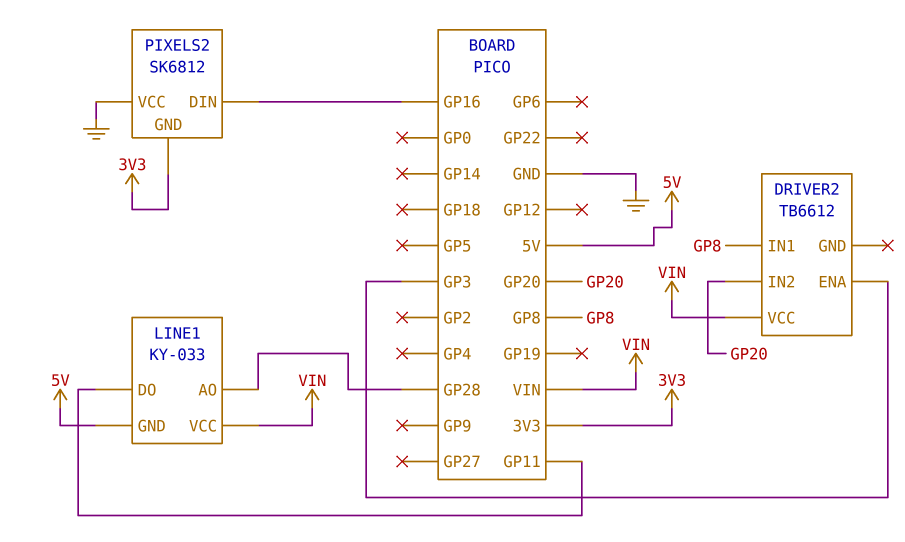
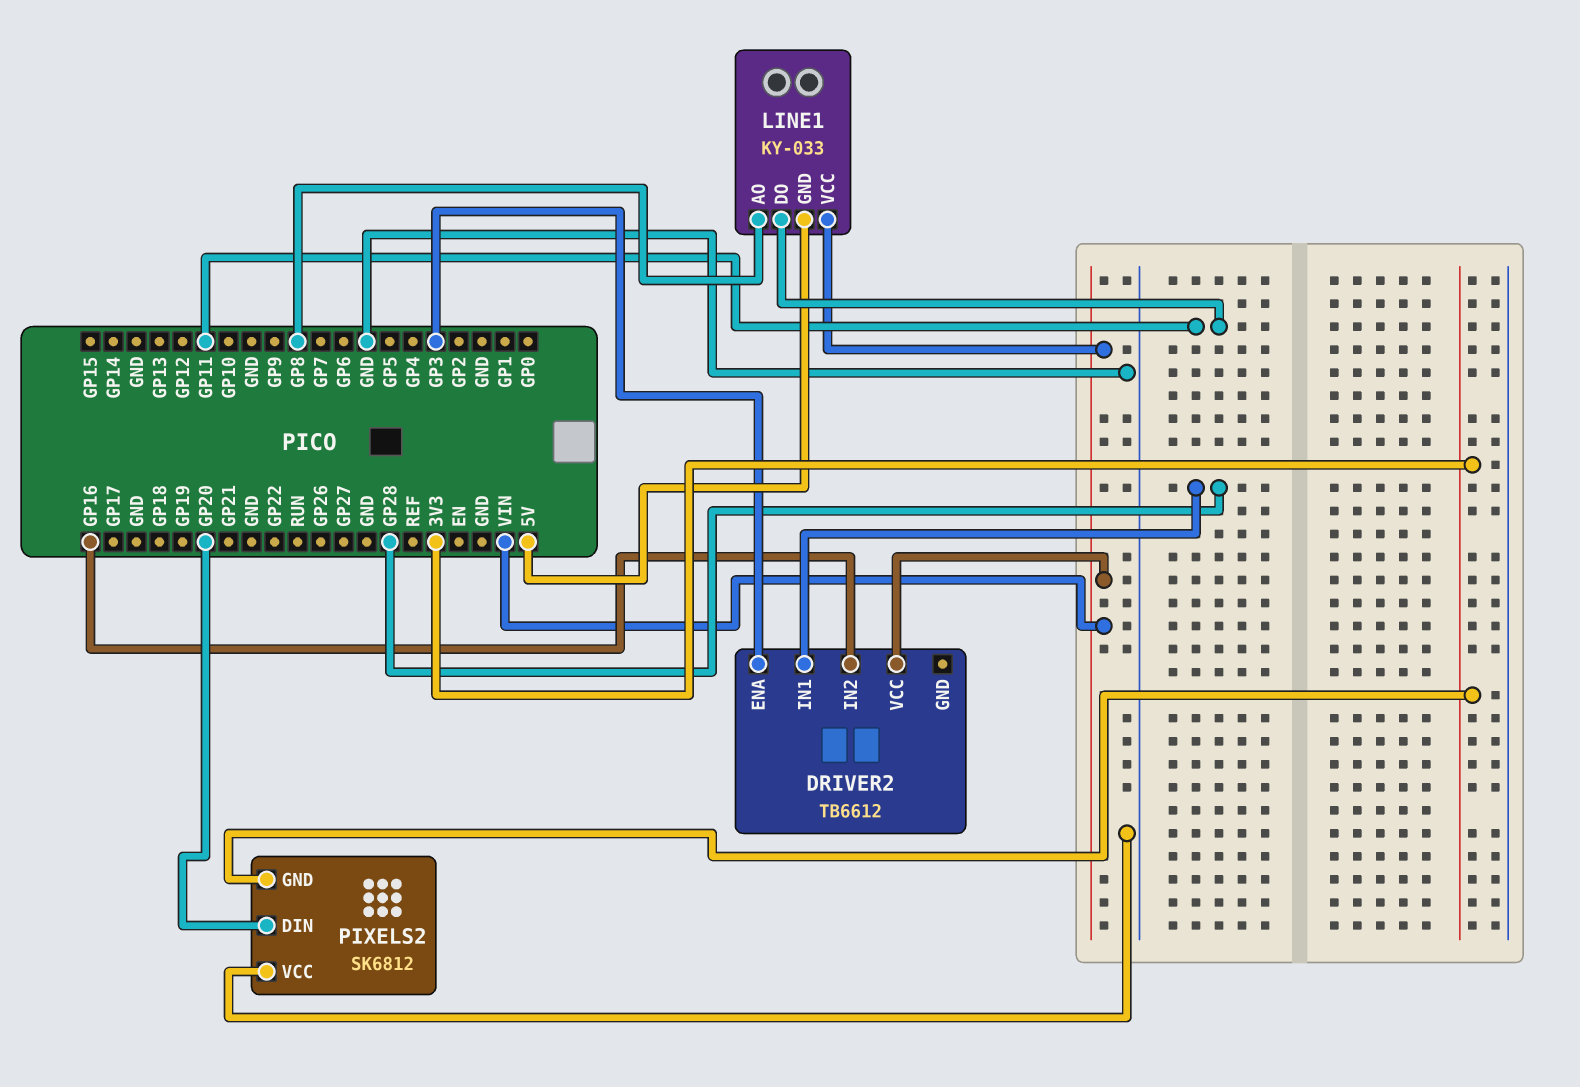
DRIVER2 pin IN1: GP8 -> GP28
DRIVER2 pin IN2: GP20 -> GP16
LINE1 pin AO: GP28 -> GP8
PIXELS2 pin DIN: GP16 -> GP20

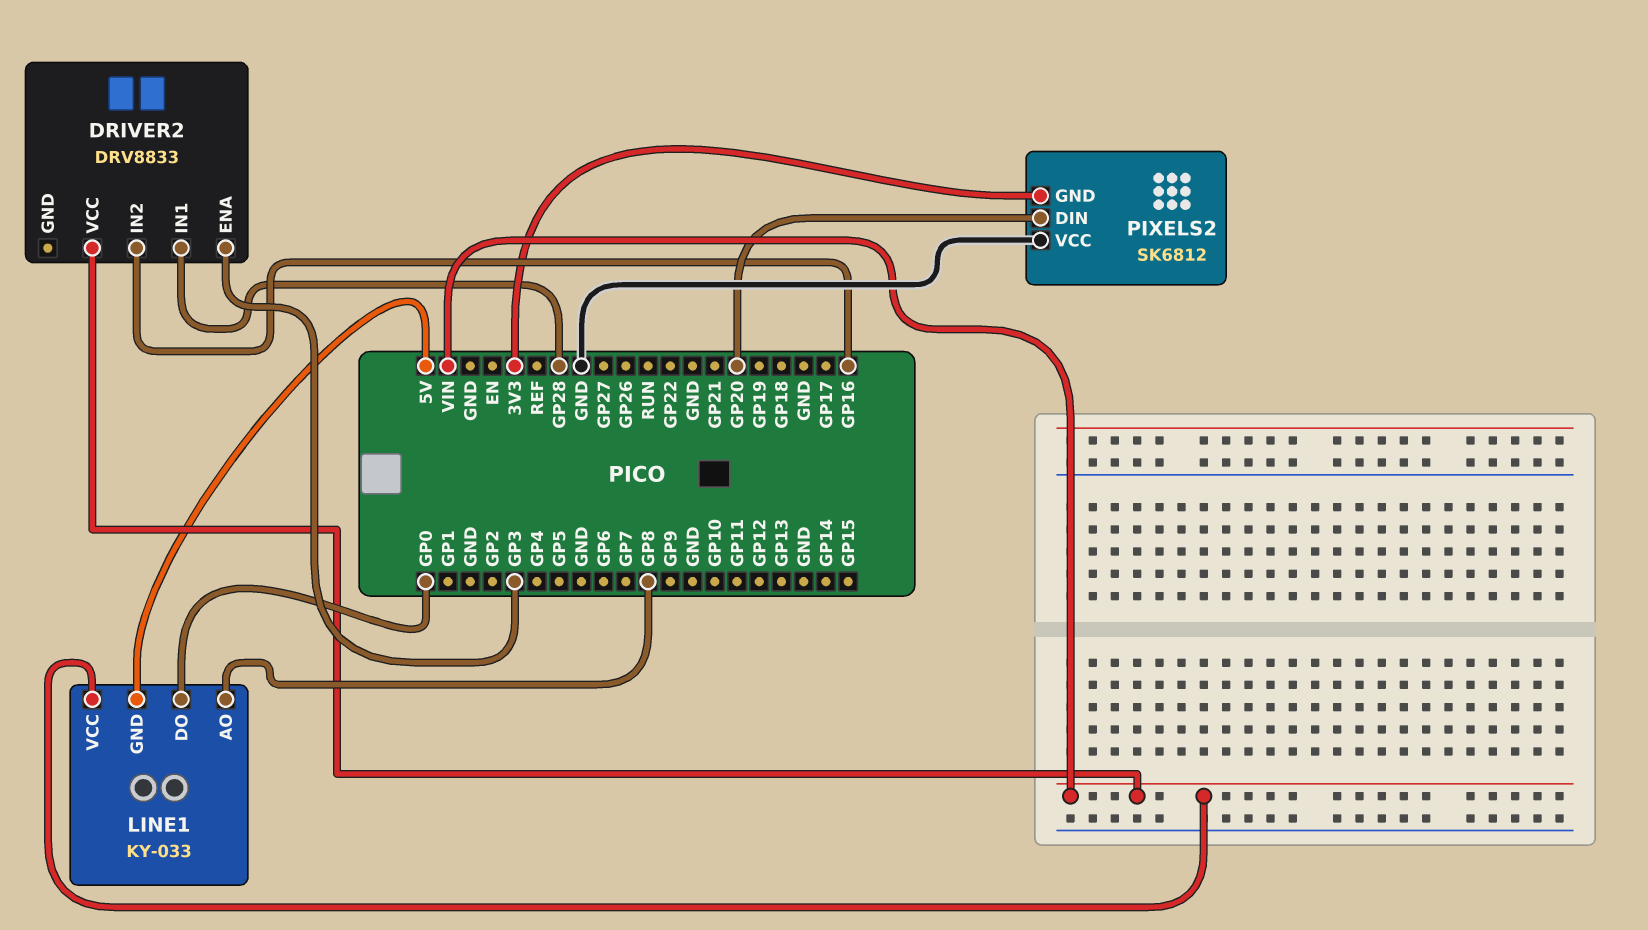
DRIVER2: TB6612 -> DRV8833
LINE1 pin DO: GP11 -> GP0

